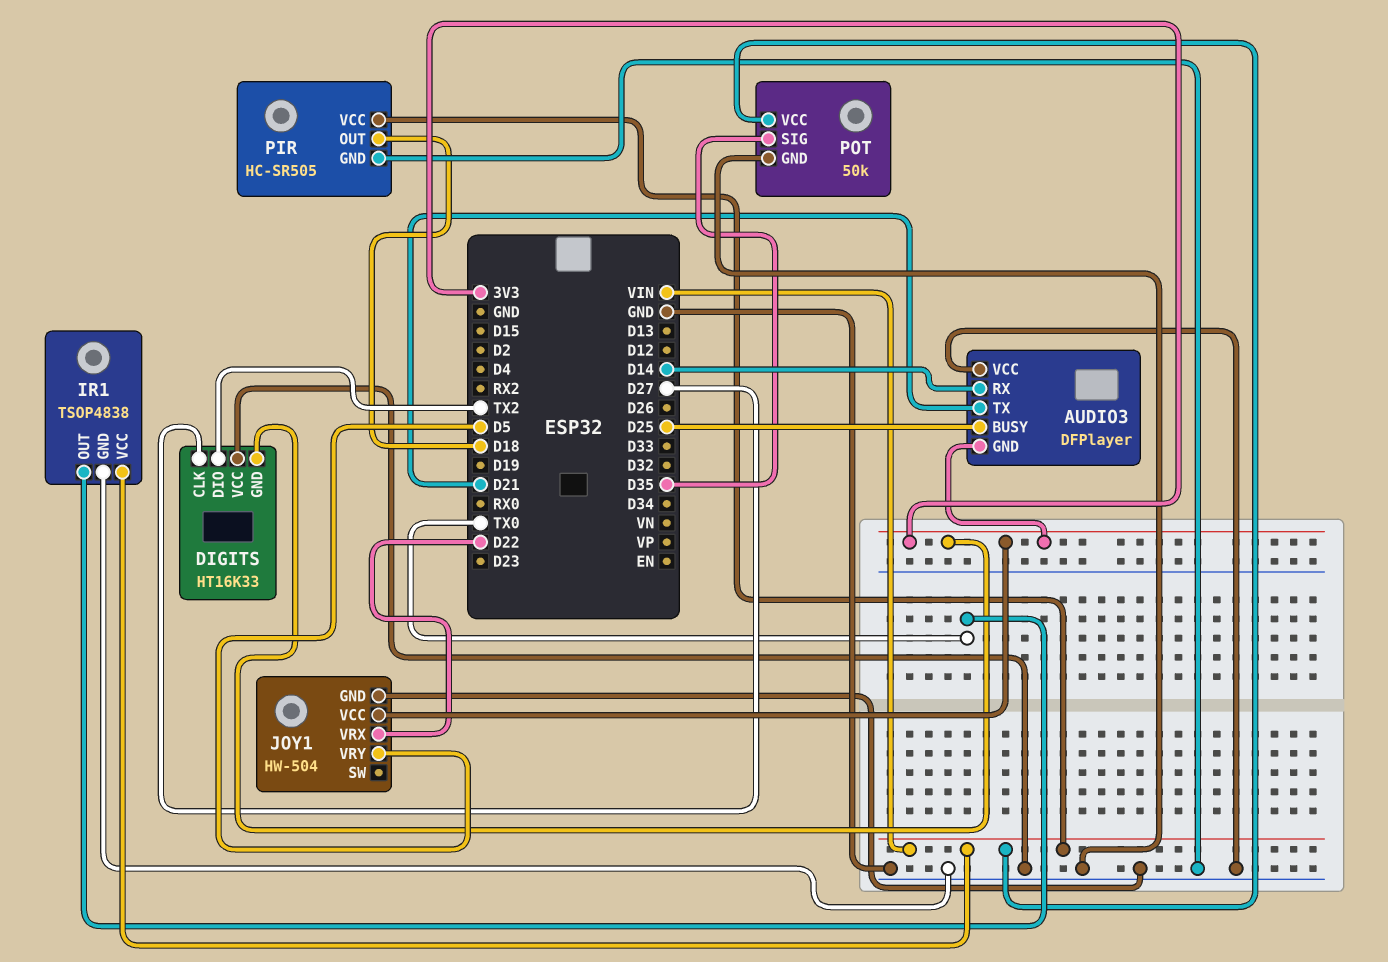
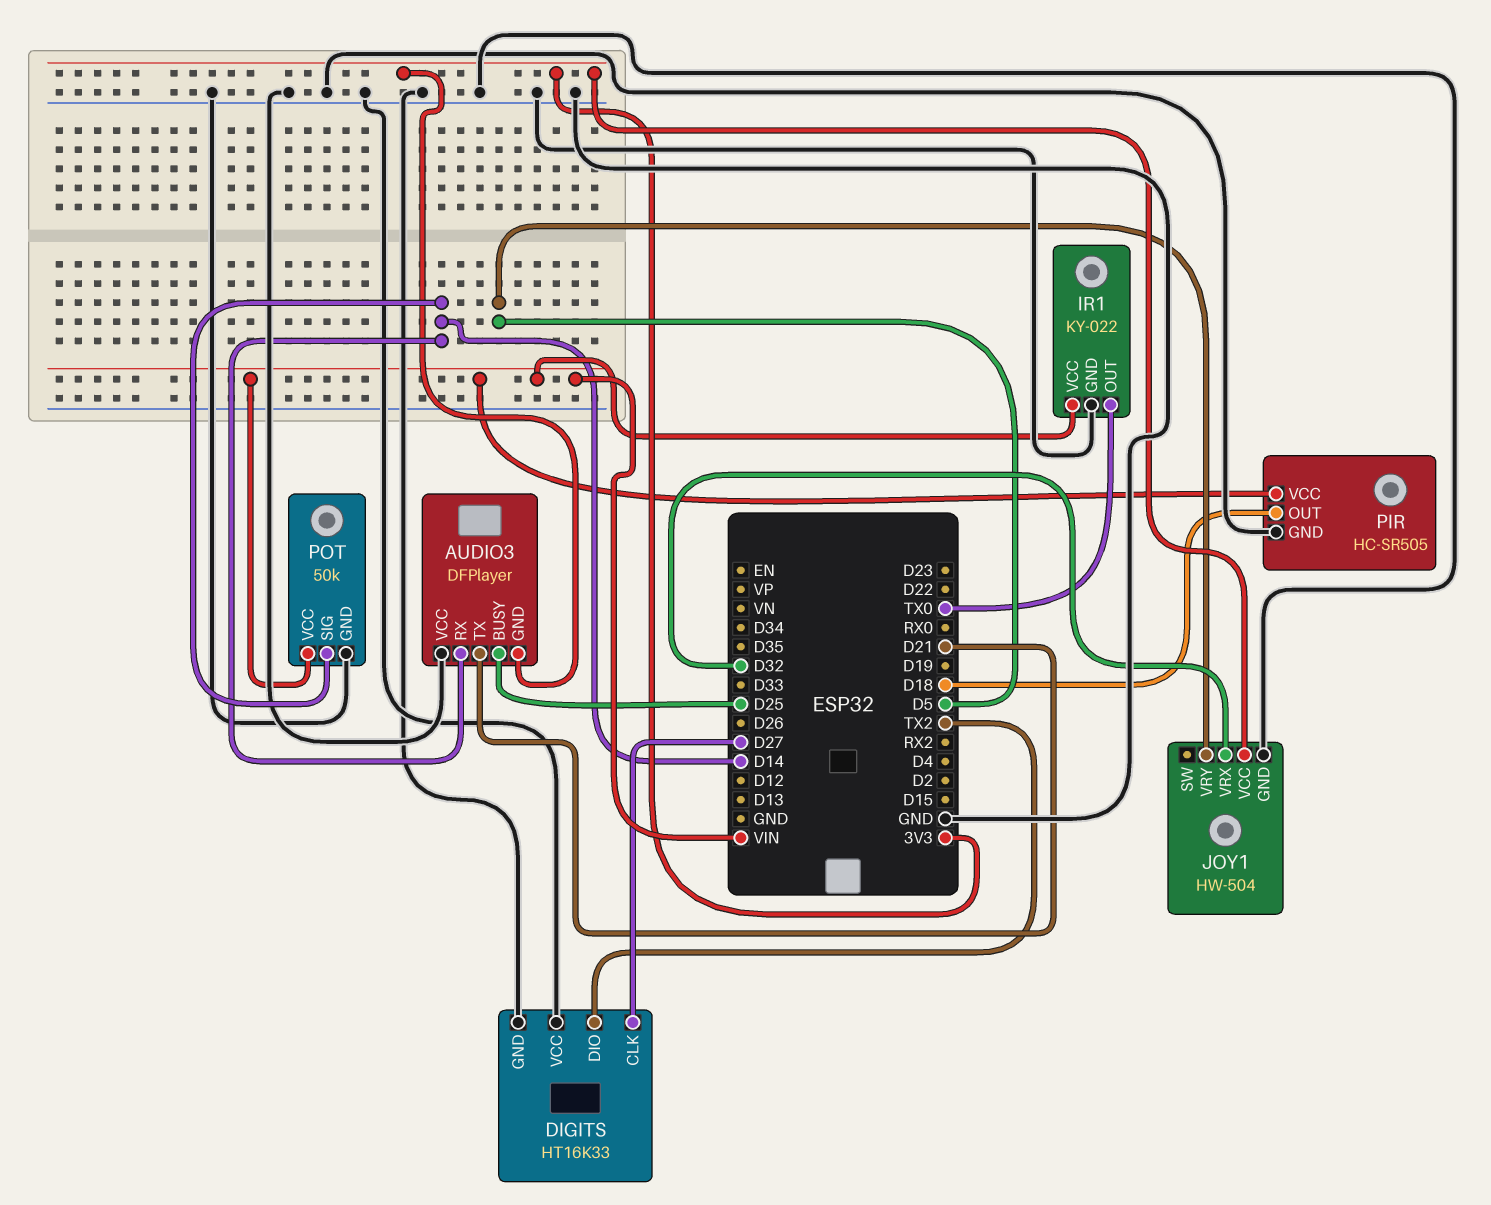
DIGITS pin GND: 3V3 -> GND
IR1: TSOP4838 -> KY-022
JOY1 pin VRX: D22 -> D32
POT pin SIG: D35 -> D14

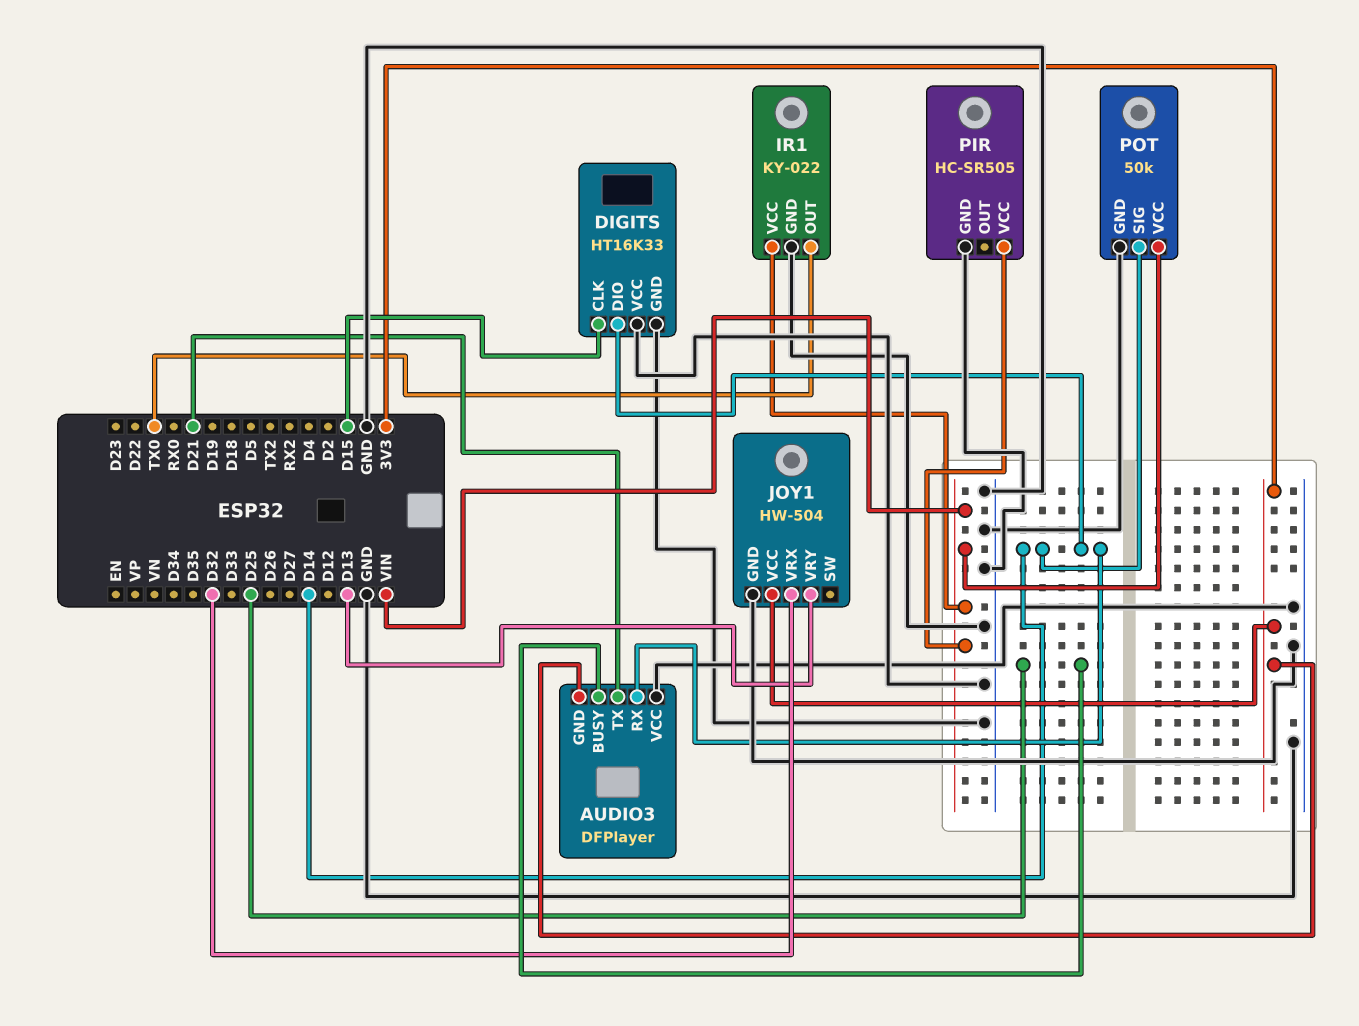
DIGITS pin CLK: D27 -> D15
DIGITS pin DIO: TX2 -> D14
JOY1 pin VRY: D5 -> D13
PIR pin OUT: D18 -> none

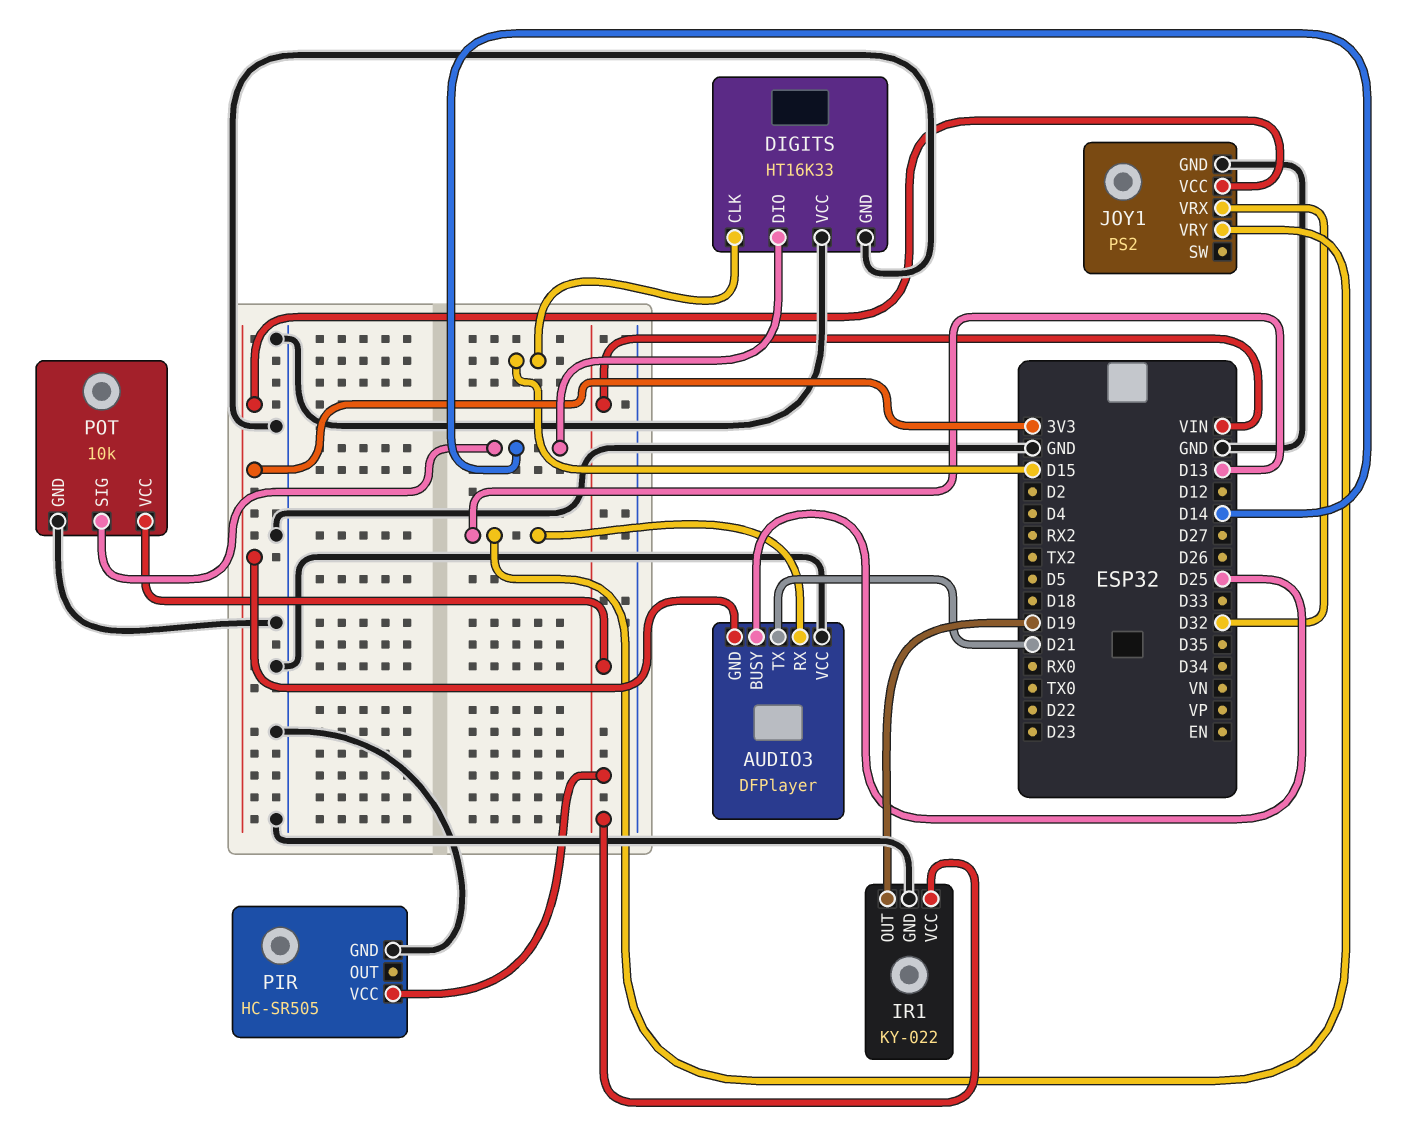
AUDIO3 pin RX: D14 -> D13
IR1 pin OUT: TX0 -> D19
JOY1: HW-504 -> PS2
POT: 50k -> 10k

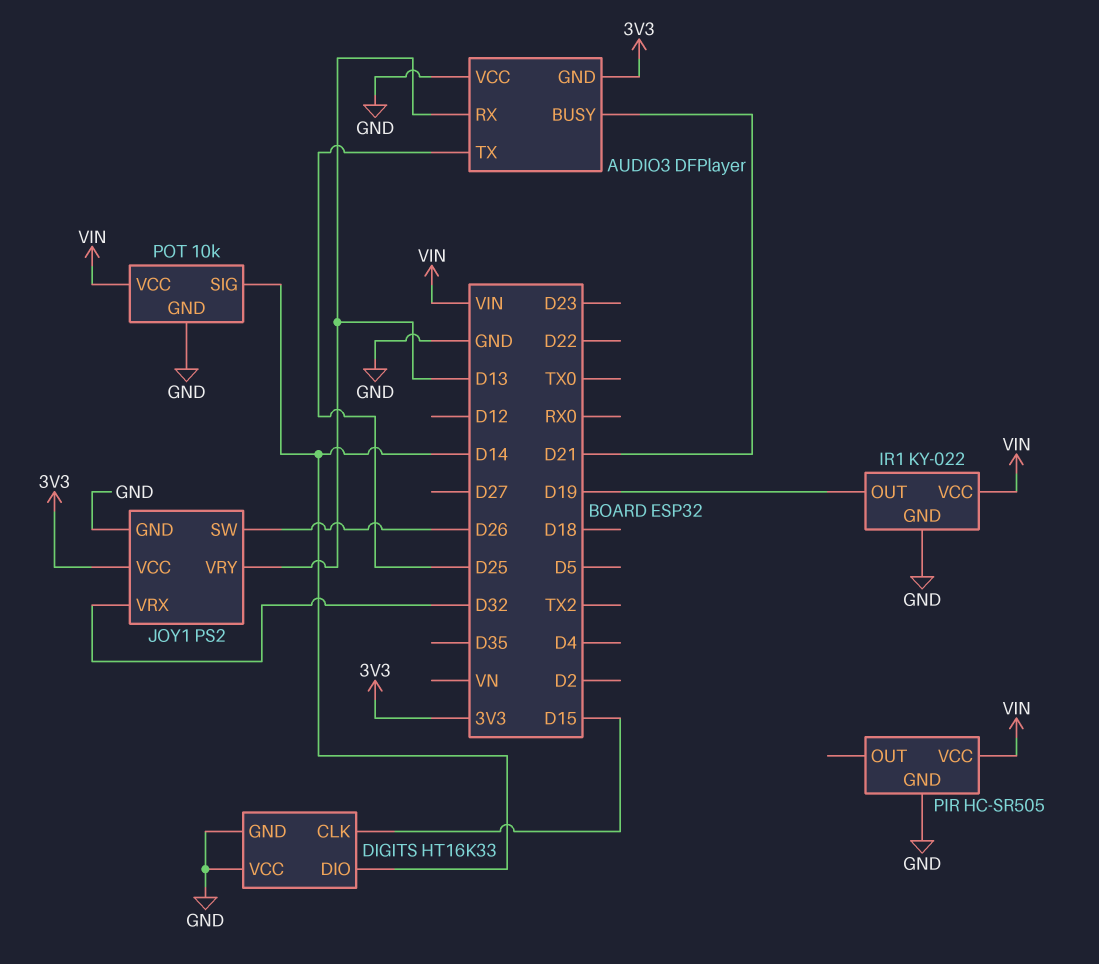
AUDIO3 pin BUSY: D25 -> D21
AUDIO3 pin TX: D21 -> D25
JOY1 pin SW: none -> D26

